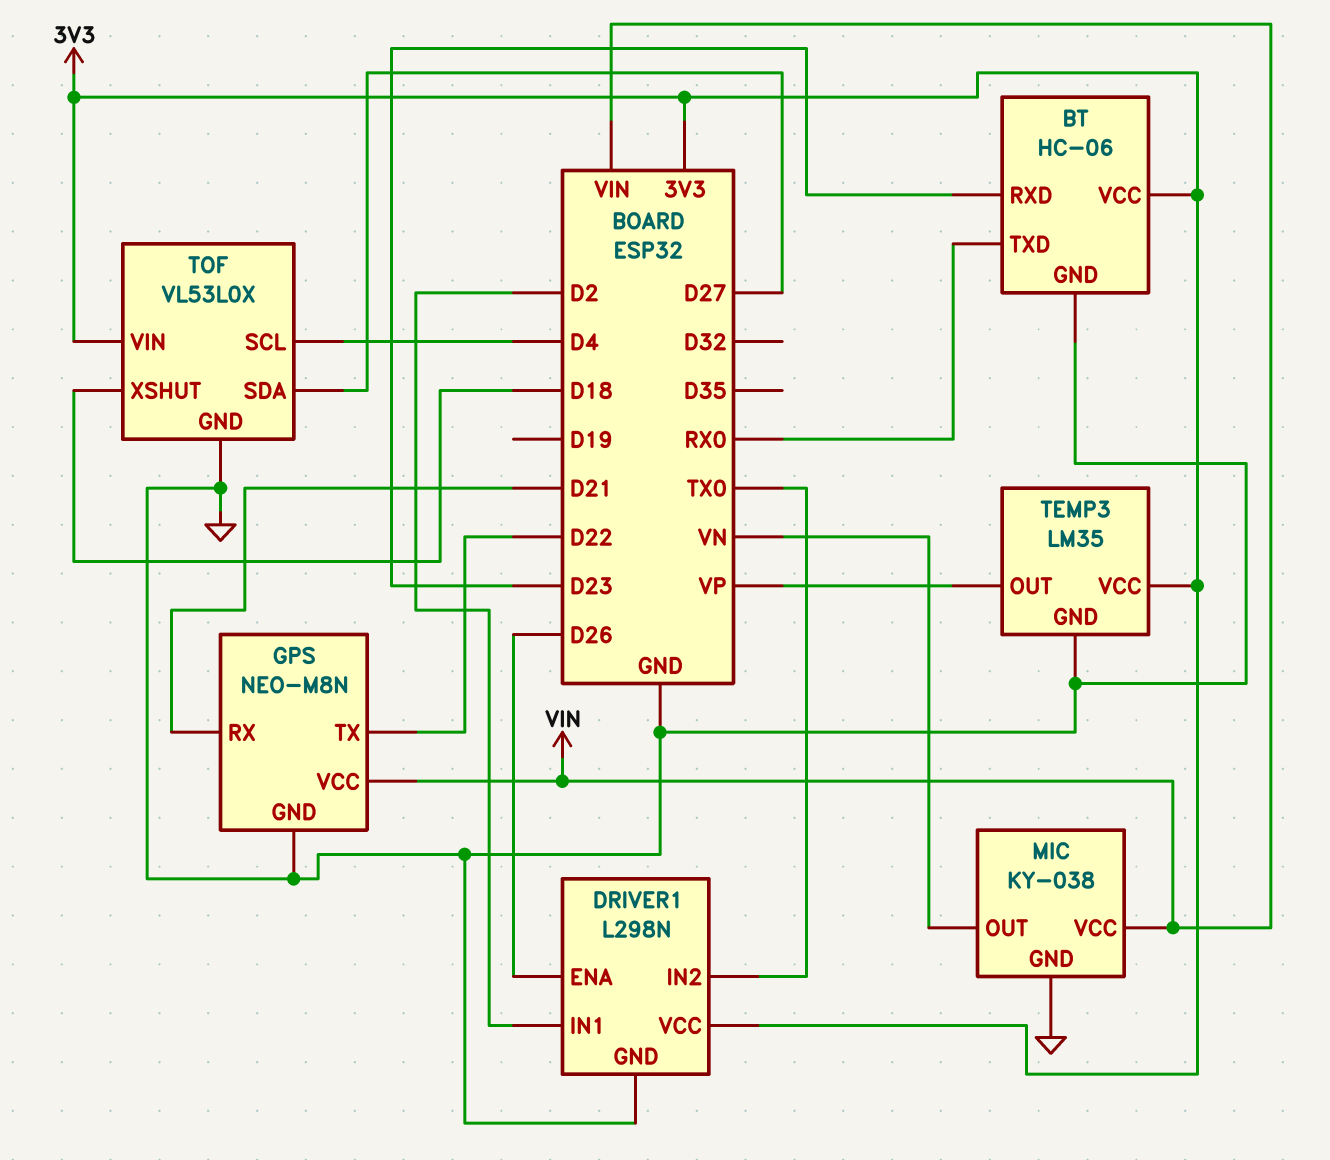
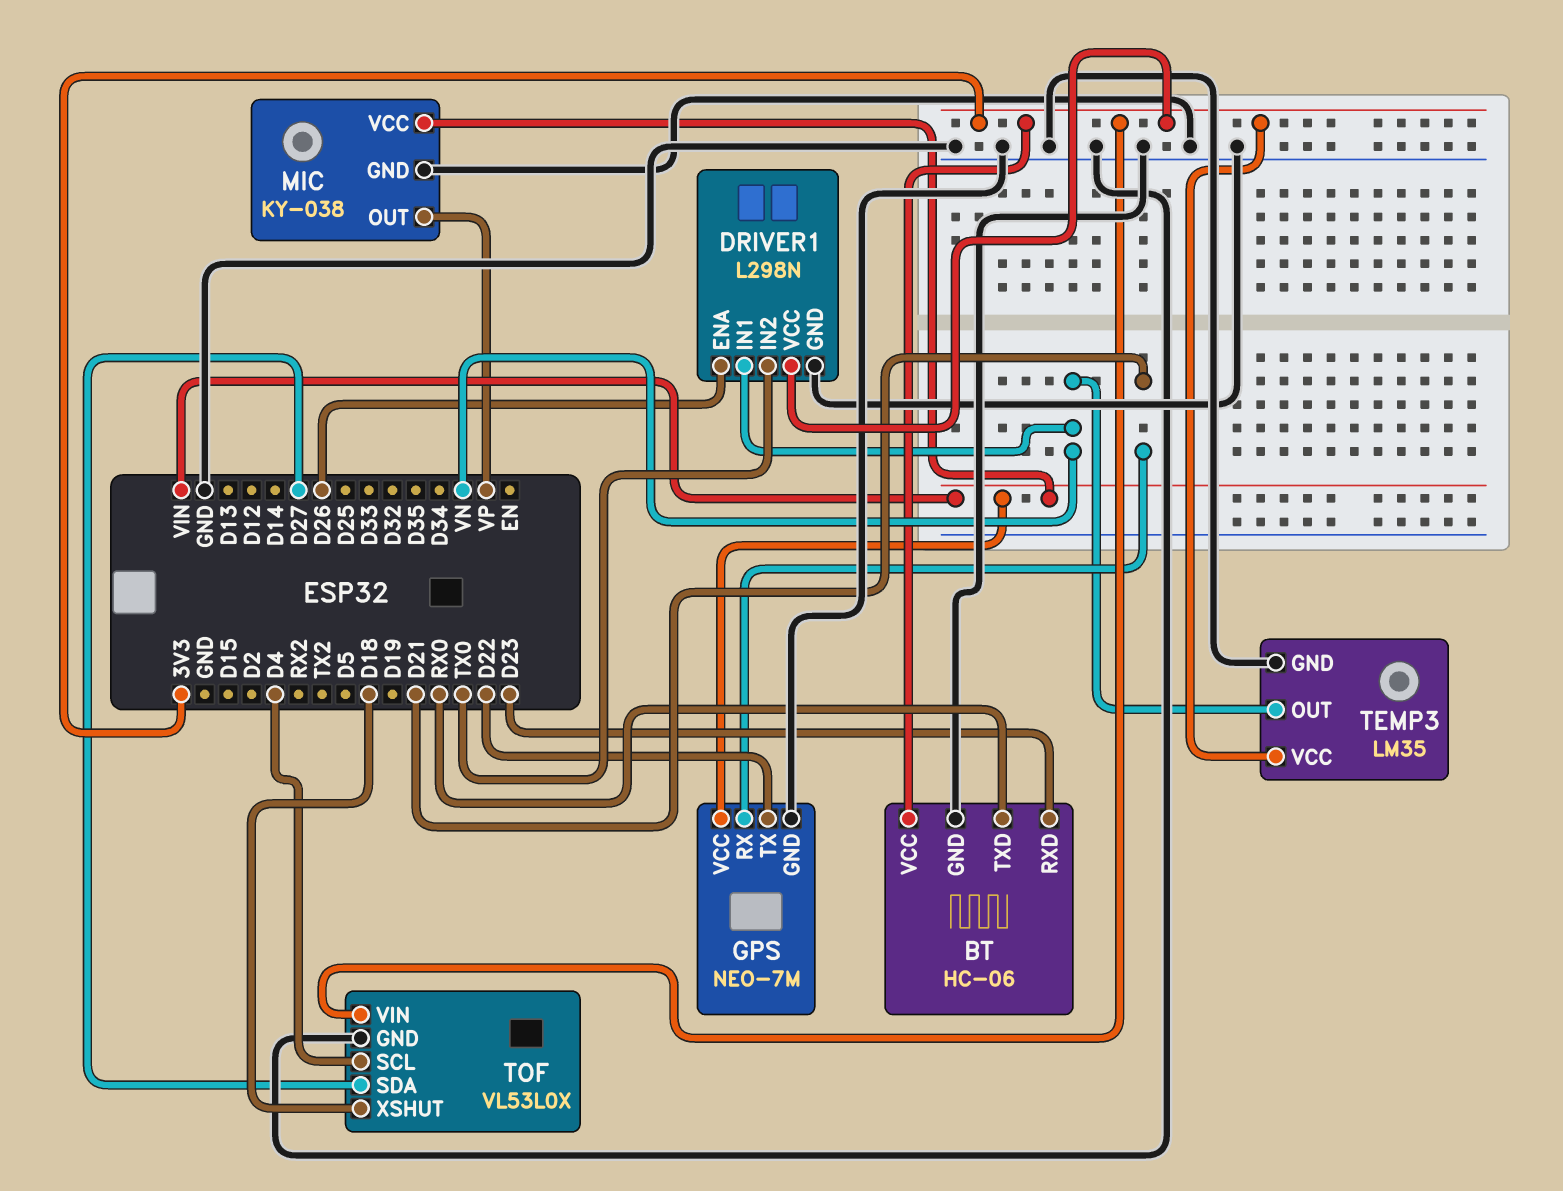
DRIVER1 pin IN1: D2 -> VN
GPS: NEO-M8N -> NEO-7M
MIC pin OUT: VN -> VP
TEMP3 pin OUT: VP -> VN

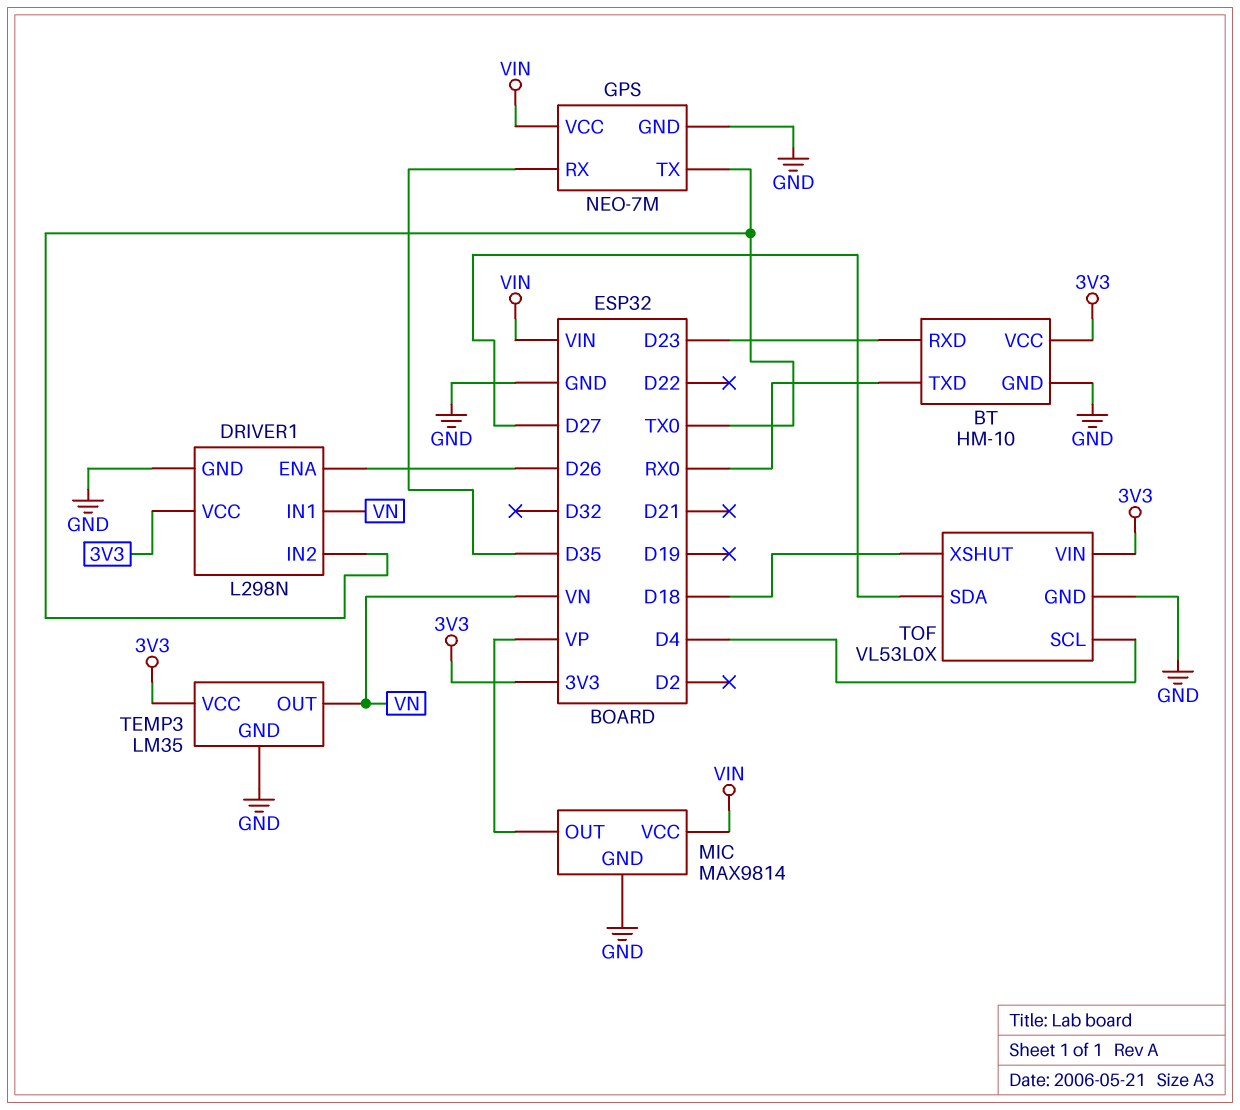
BT: HC-06 -> HM-10
GPS pin RX: D21 -> D35
GPS pin TX: D22 -> TX0
MIC: KY-038 -> MAX9814

